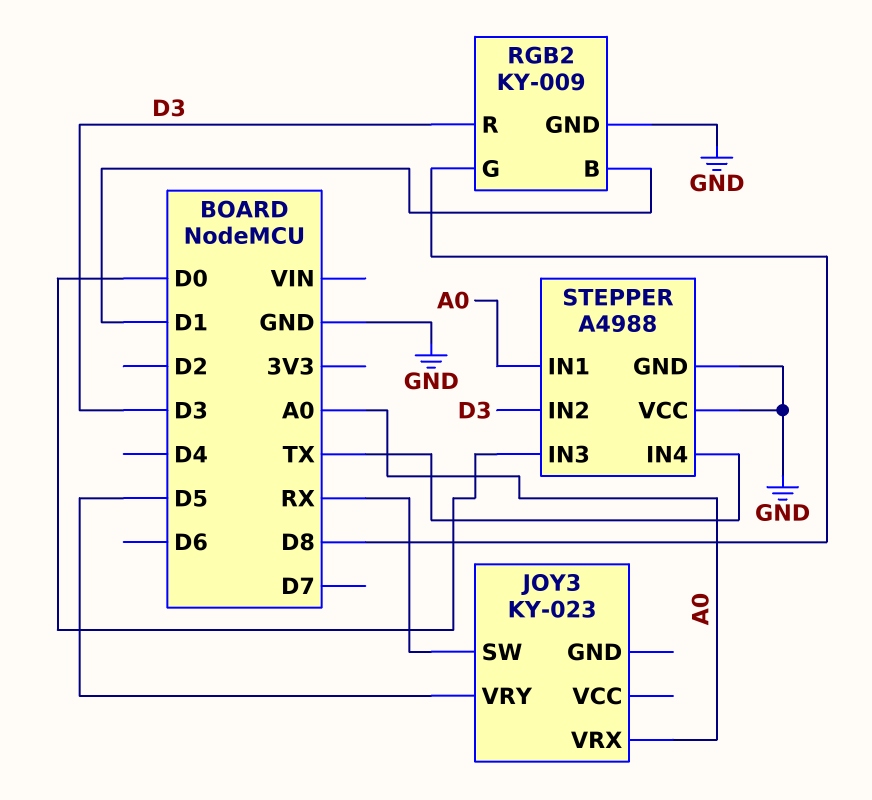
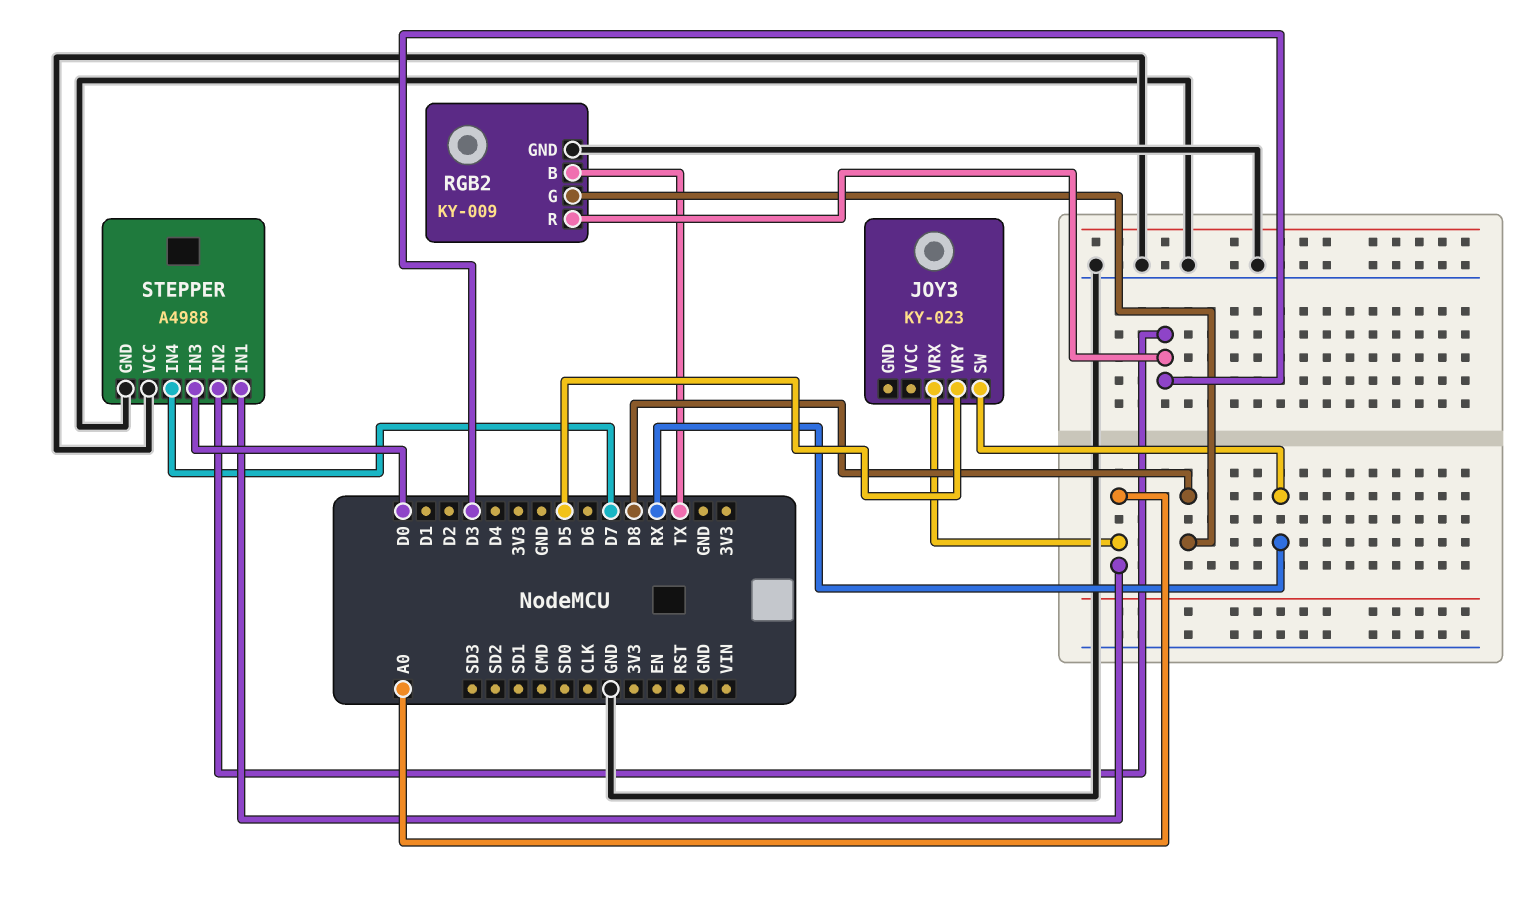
RGB2 pin B: D1 -> TX
STEPPER pin IN4: TX -> D7

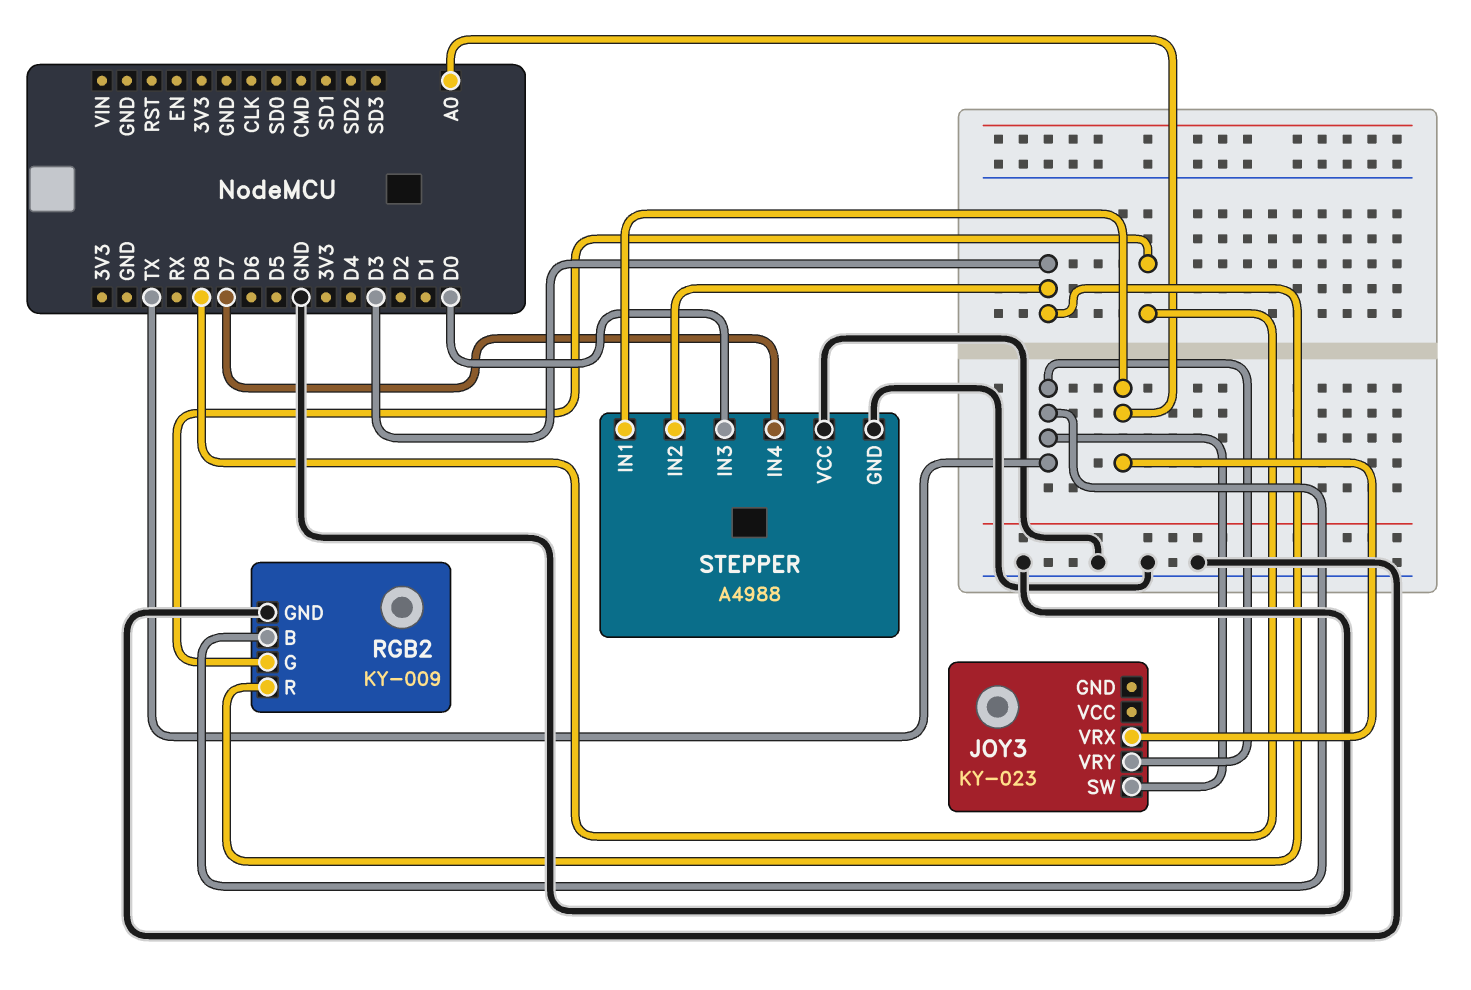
JOY3 pin SW: RX -> TX
JOY3 pin VRY: D5 -> TX

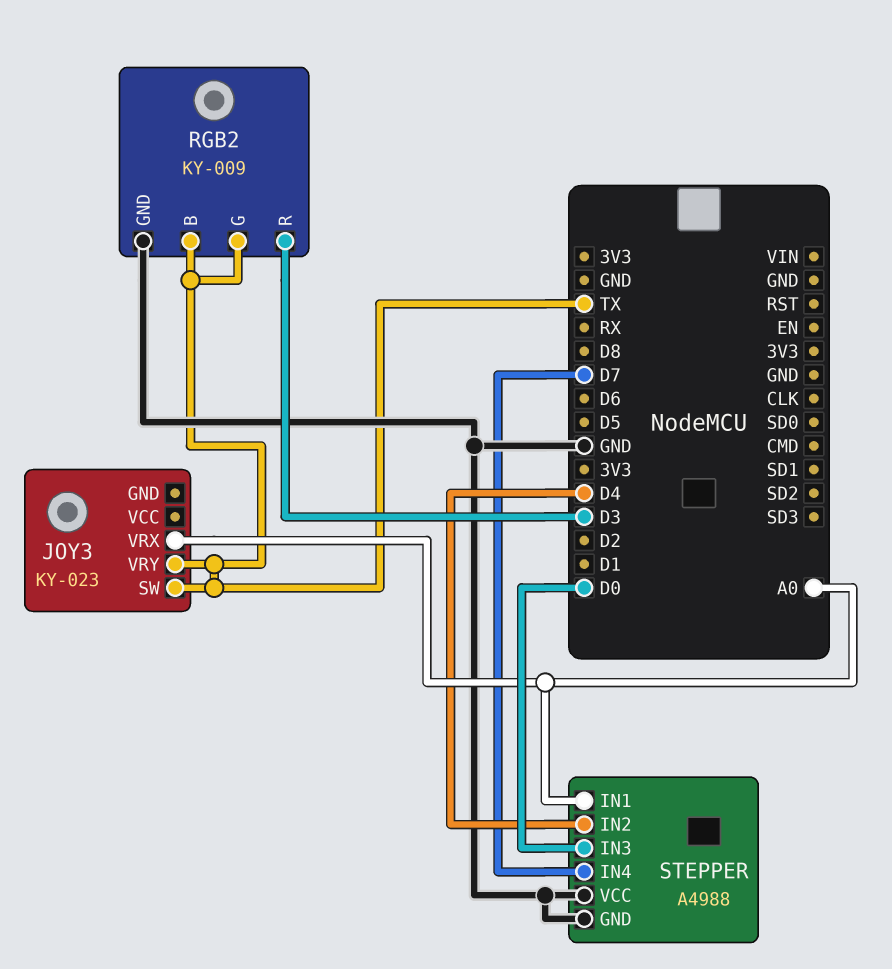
RGB2 pin G: D8 -> TX
STEPPER pin IN2: D3 -> D4

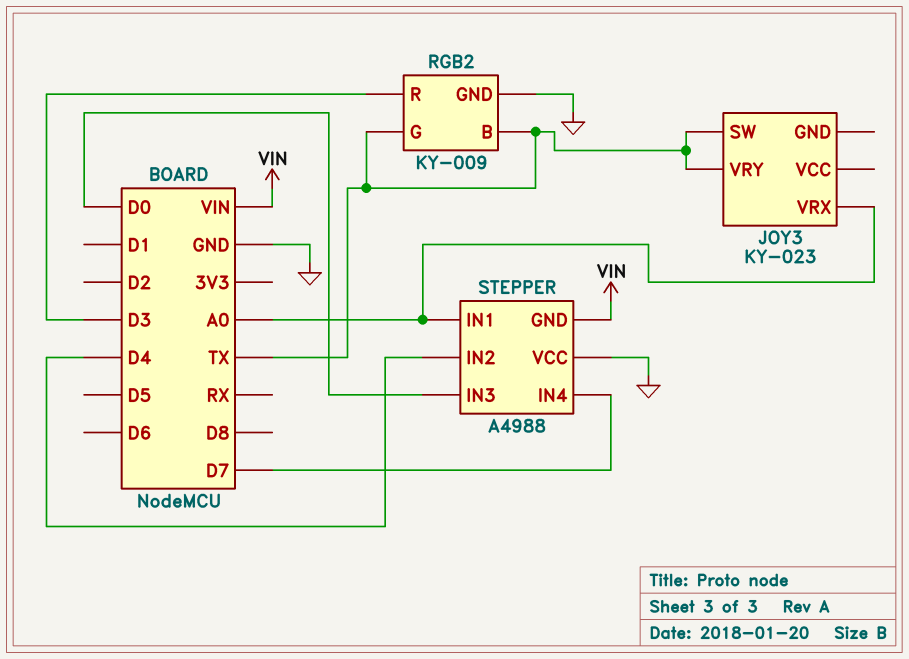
STEPPER pin GND: GND -> VIN

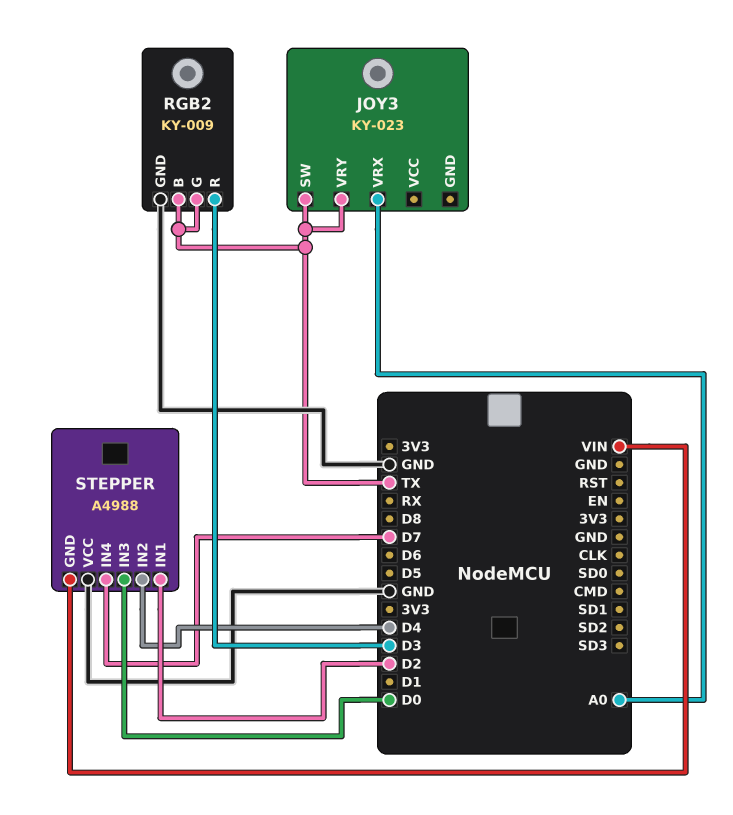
STEPPER pin IN1: A0 -> D2

